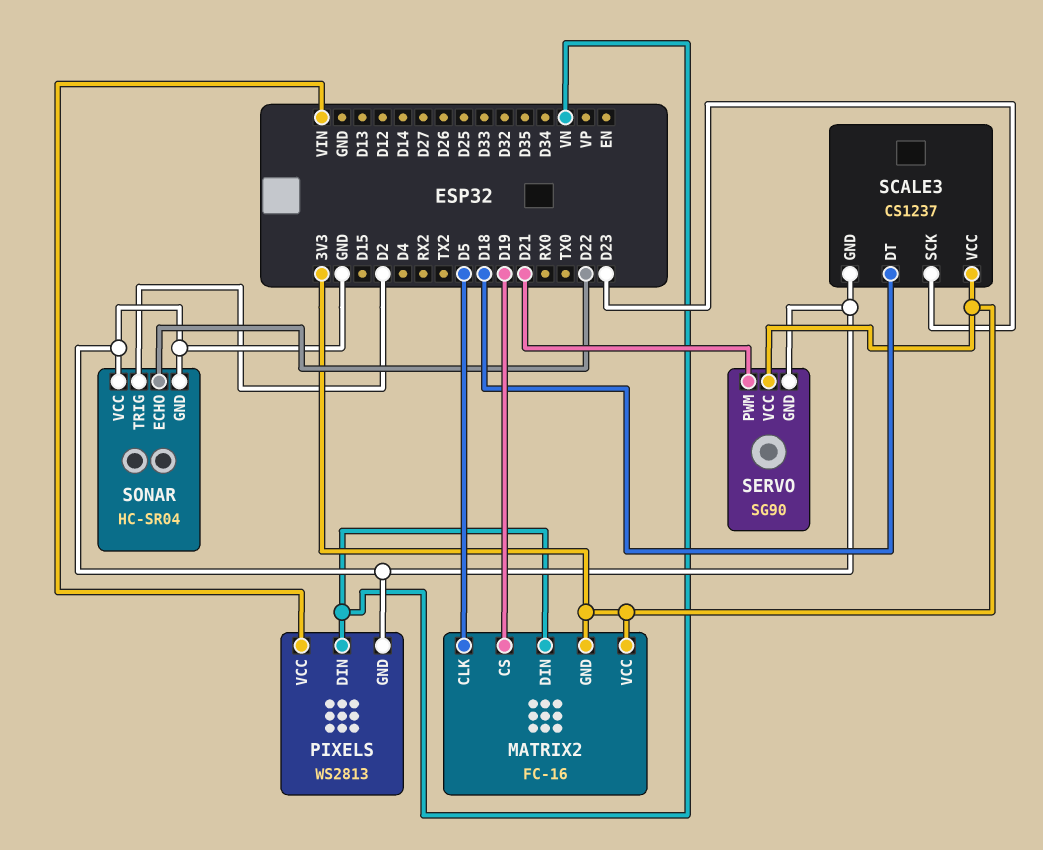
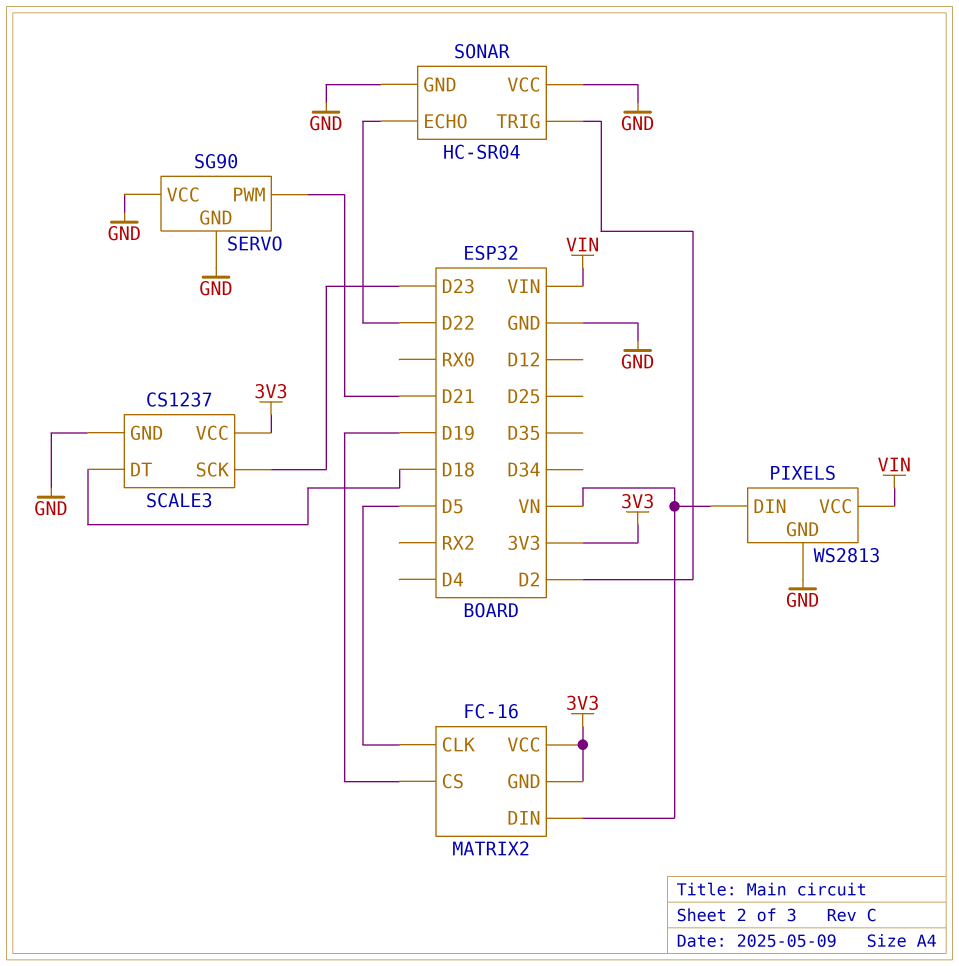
SERVO pin VCC: 3V3 -> GND

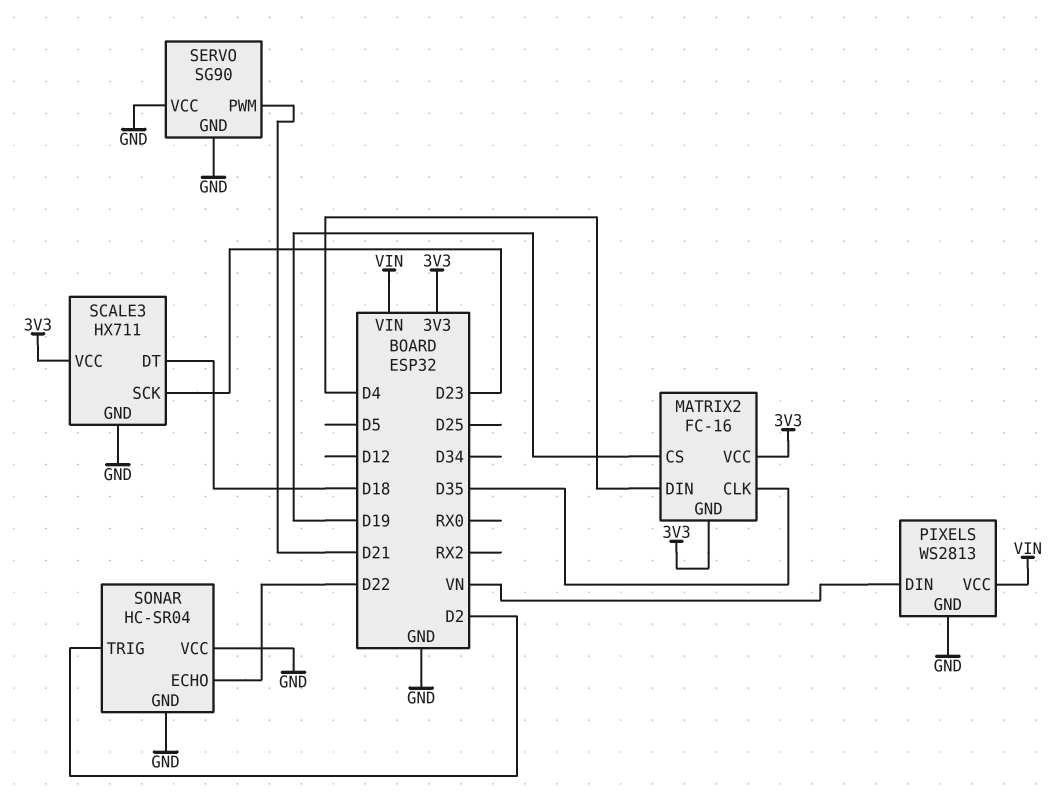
MATRIX2 pin CLK: D5 -> D35
MATRIX2 pin DIN: VN -> D4
SCALE3: CS1237 -> HX711

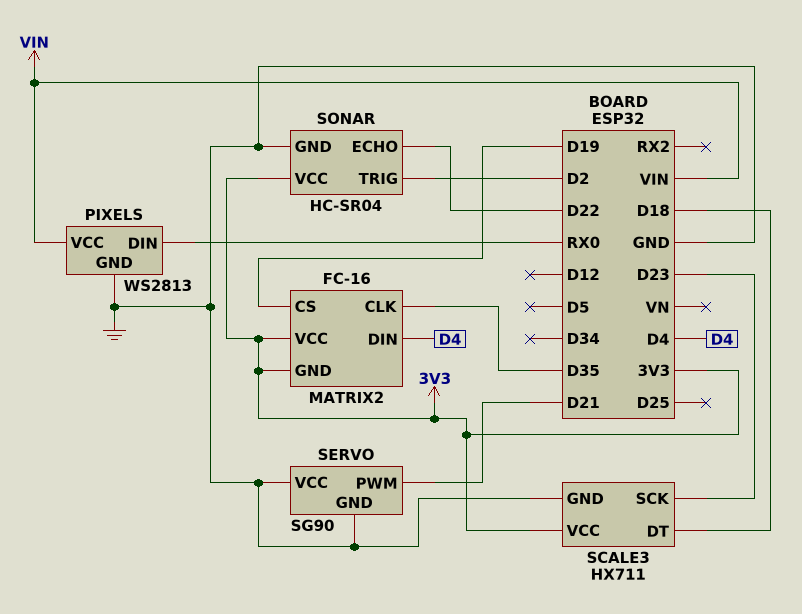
PIXELS pin DIN: VN -> RX0
SONAR pin VCC: GND -> 3V3

